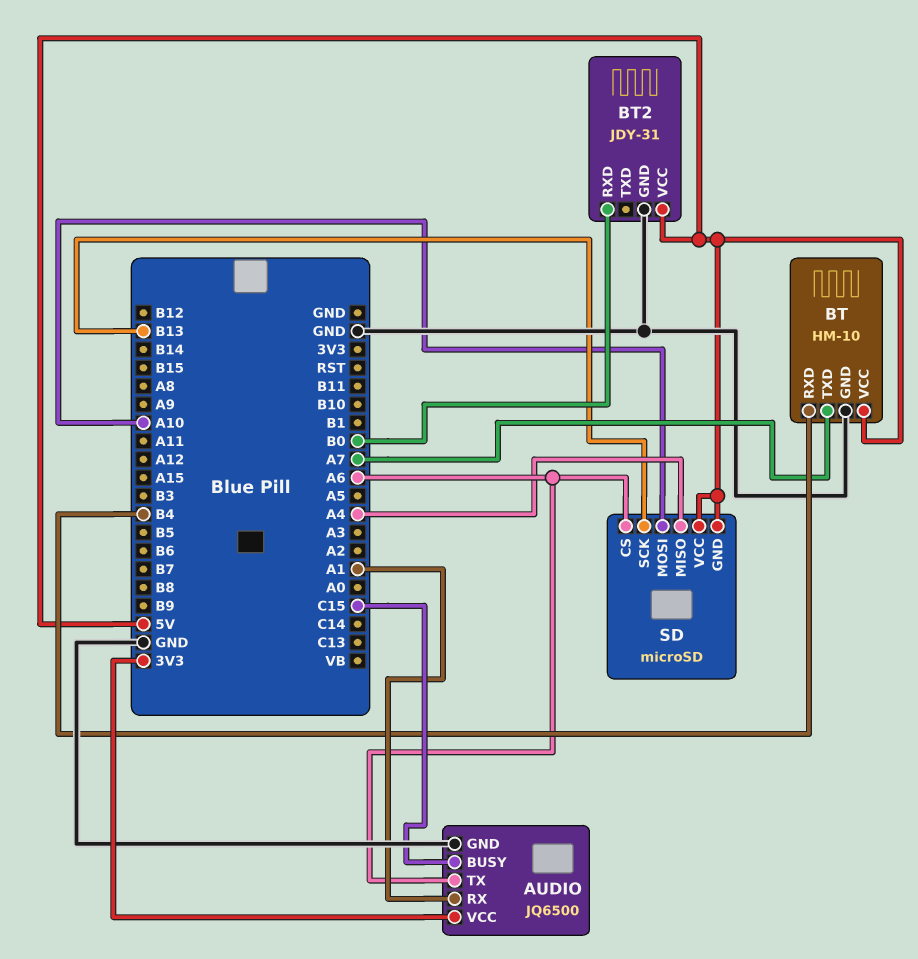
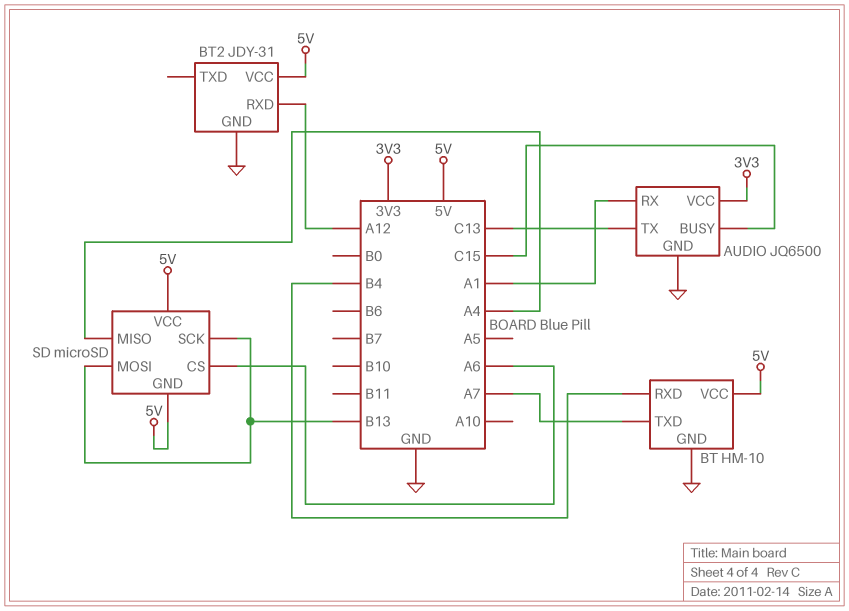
AUDIO pin TX: A6 -> C13
BT2 pin RXD: B0 -> A12
SD pin MOSI: A10 -> B13

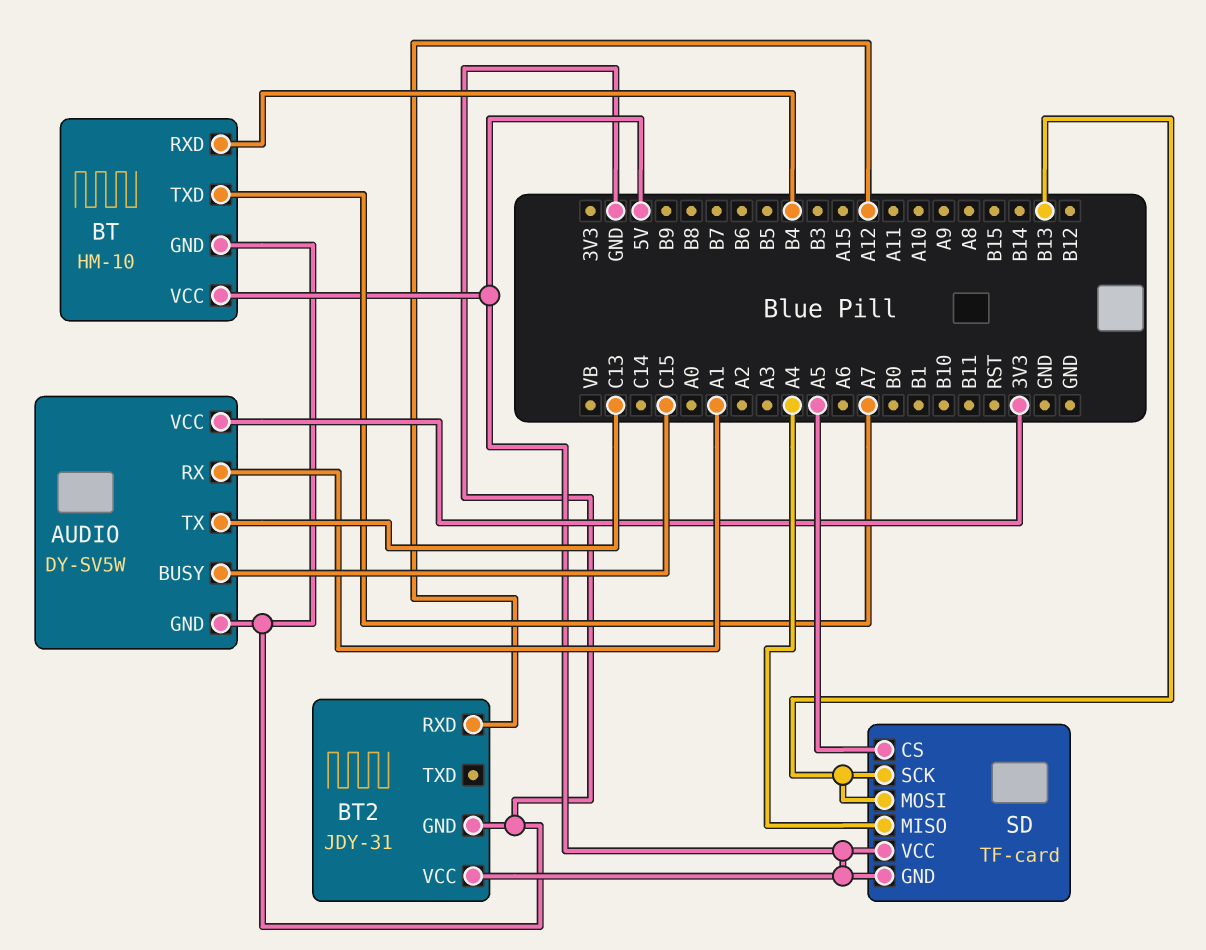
AUDIO: JQ6500 -> DY-SV5W
SD: microSD -> TF-card
SD pin CS: A6 -> A5

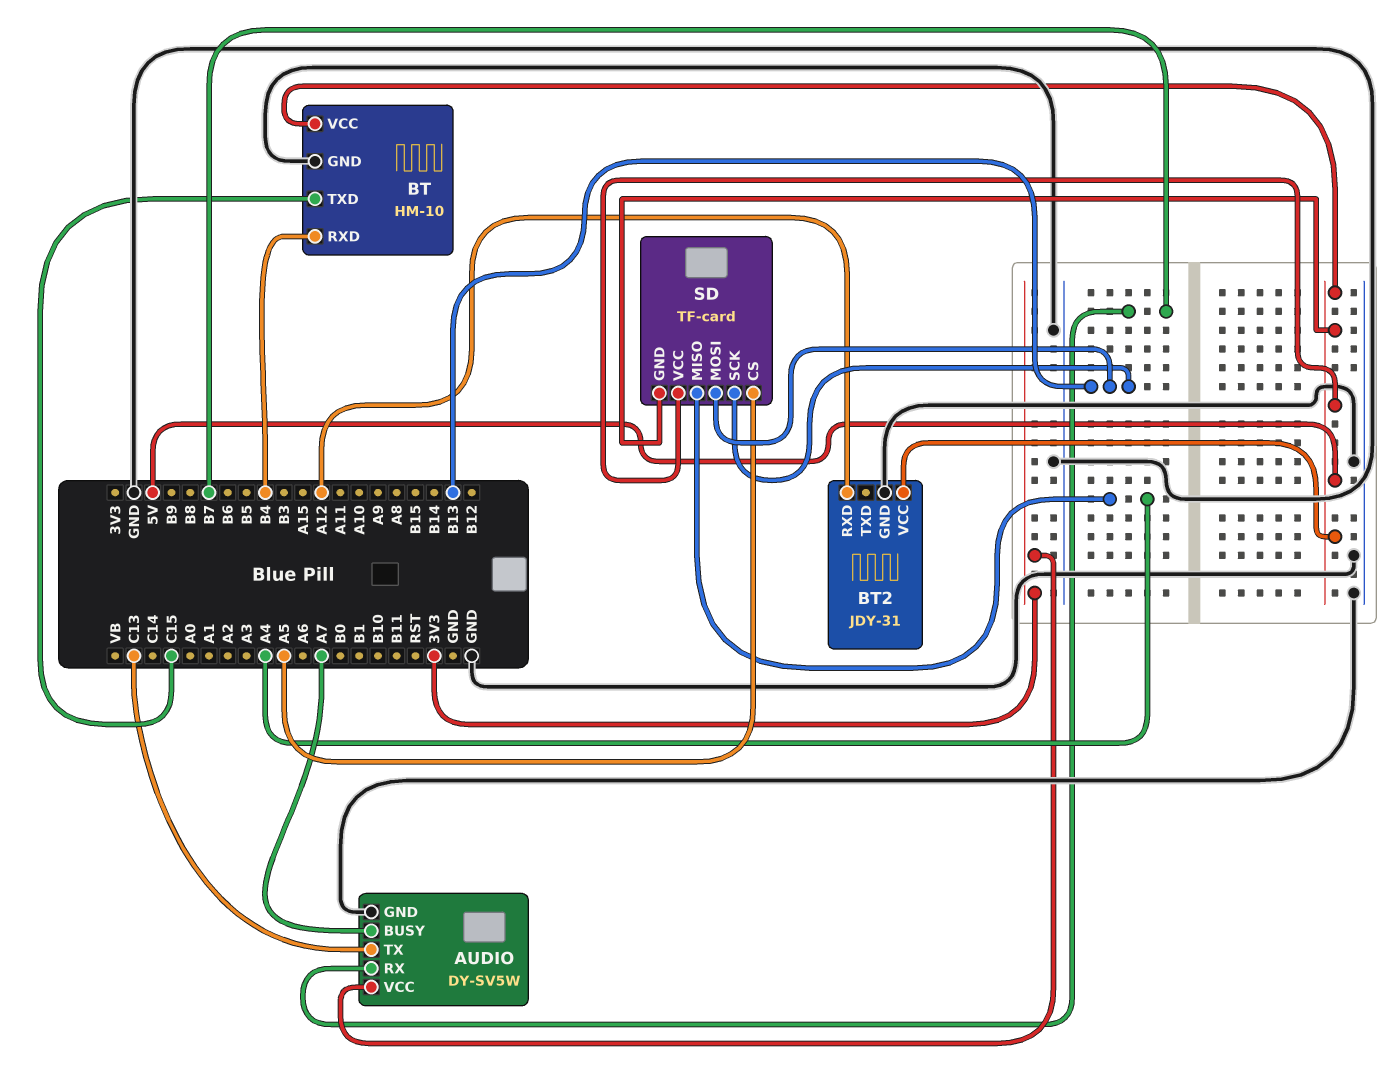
AUDIO pin BUSY: C15 -> A7
AUDIO pin RX: A1 -> B7
BT pin TXD: A7 -> C15

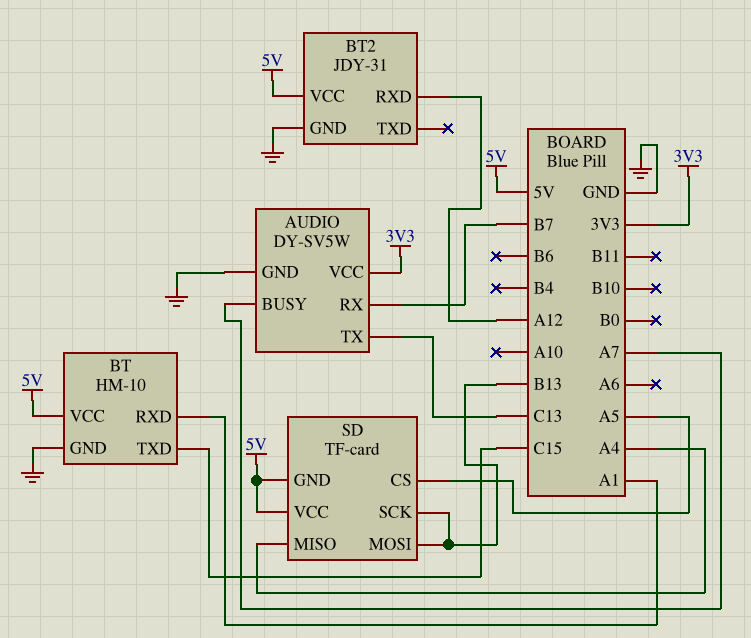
BT pin RXD: B4 -> A1

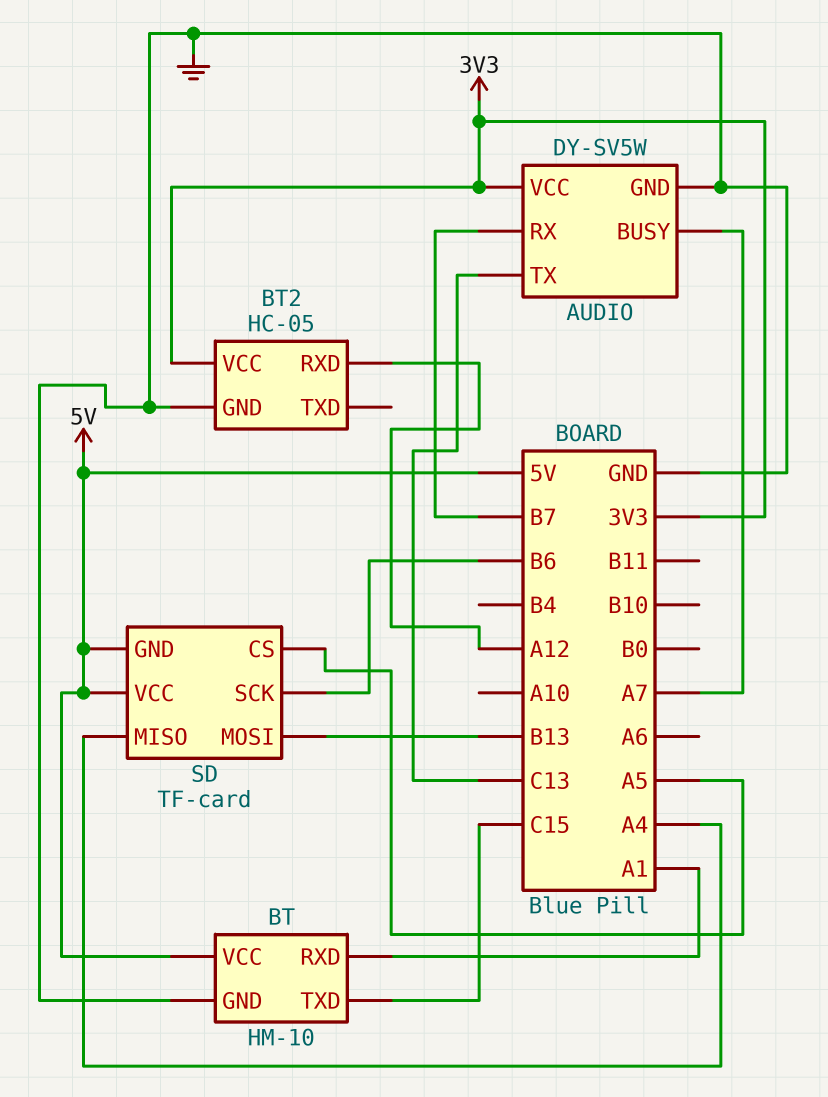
BT2: JDY-31 -> HC-05
BT2 pin VCC: 5V -> 3V3
SD pin SCK: B13 -> B6

